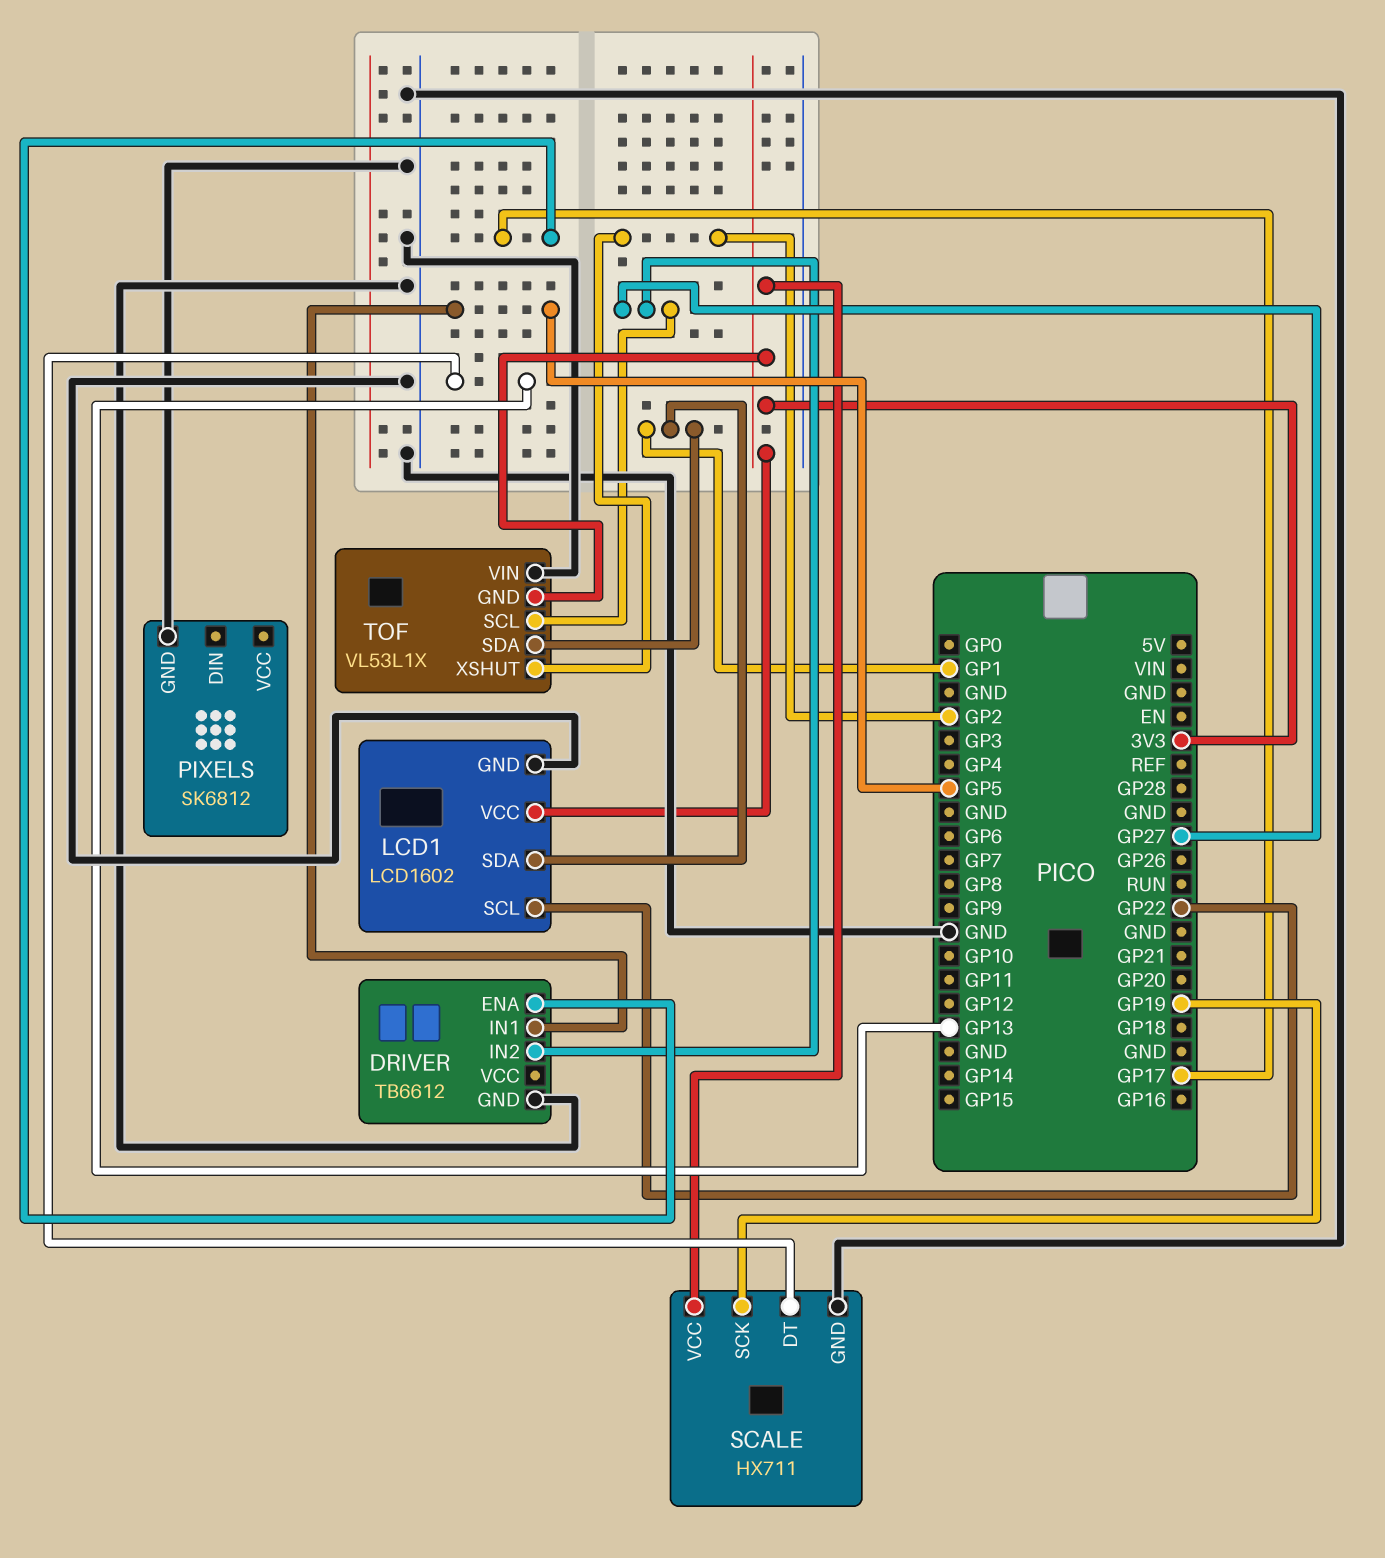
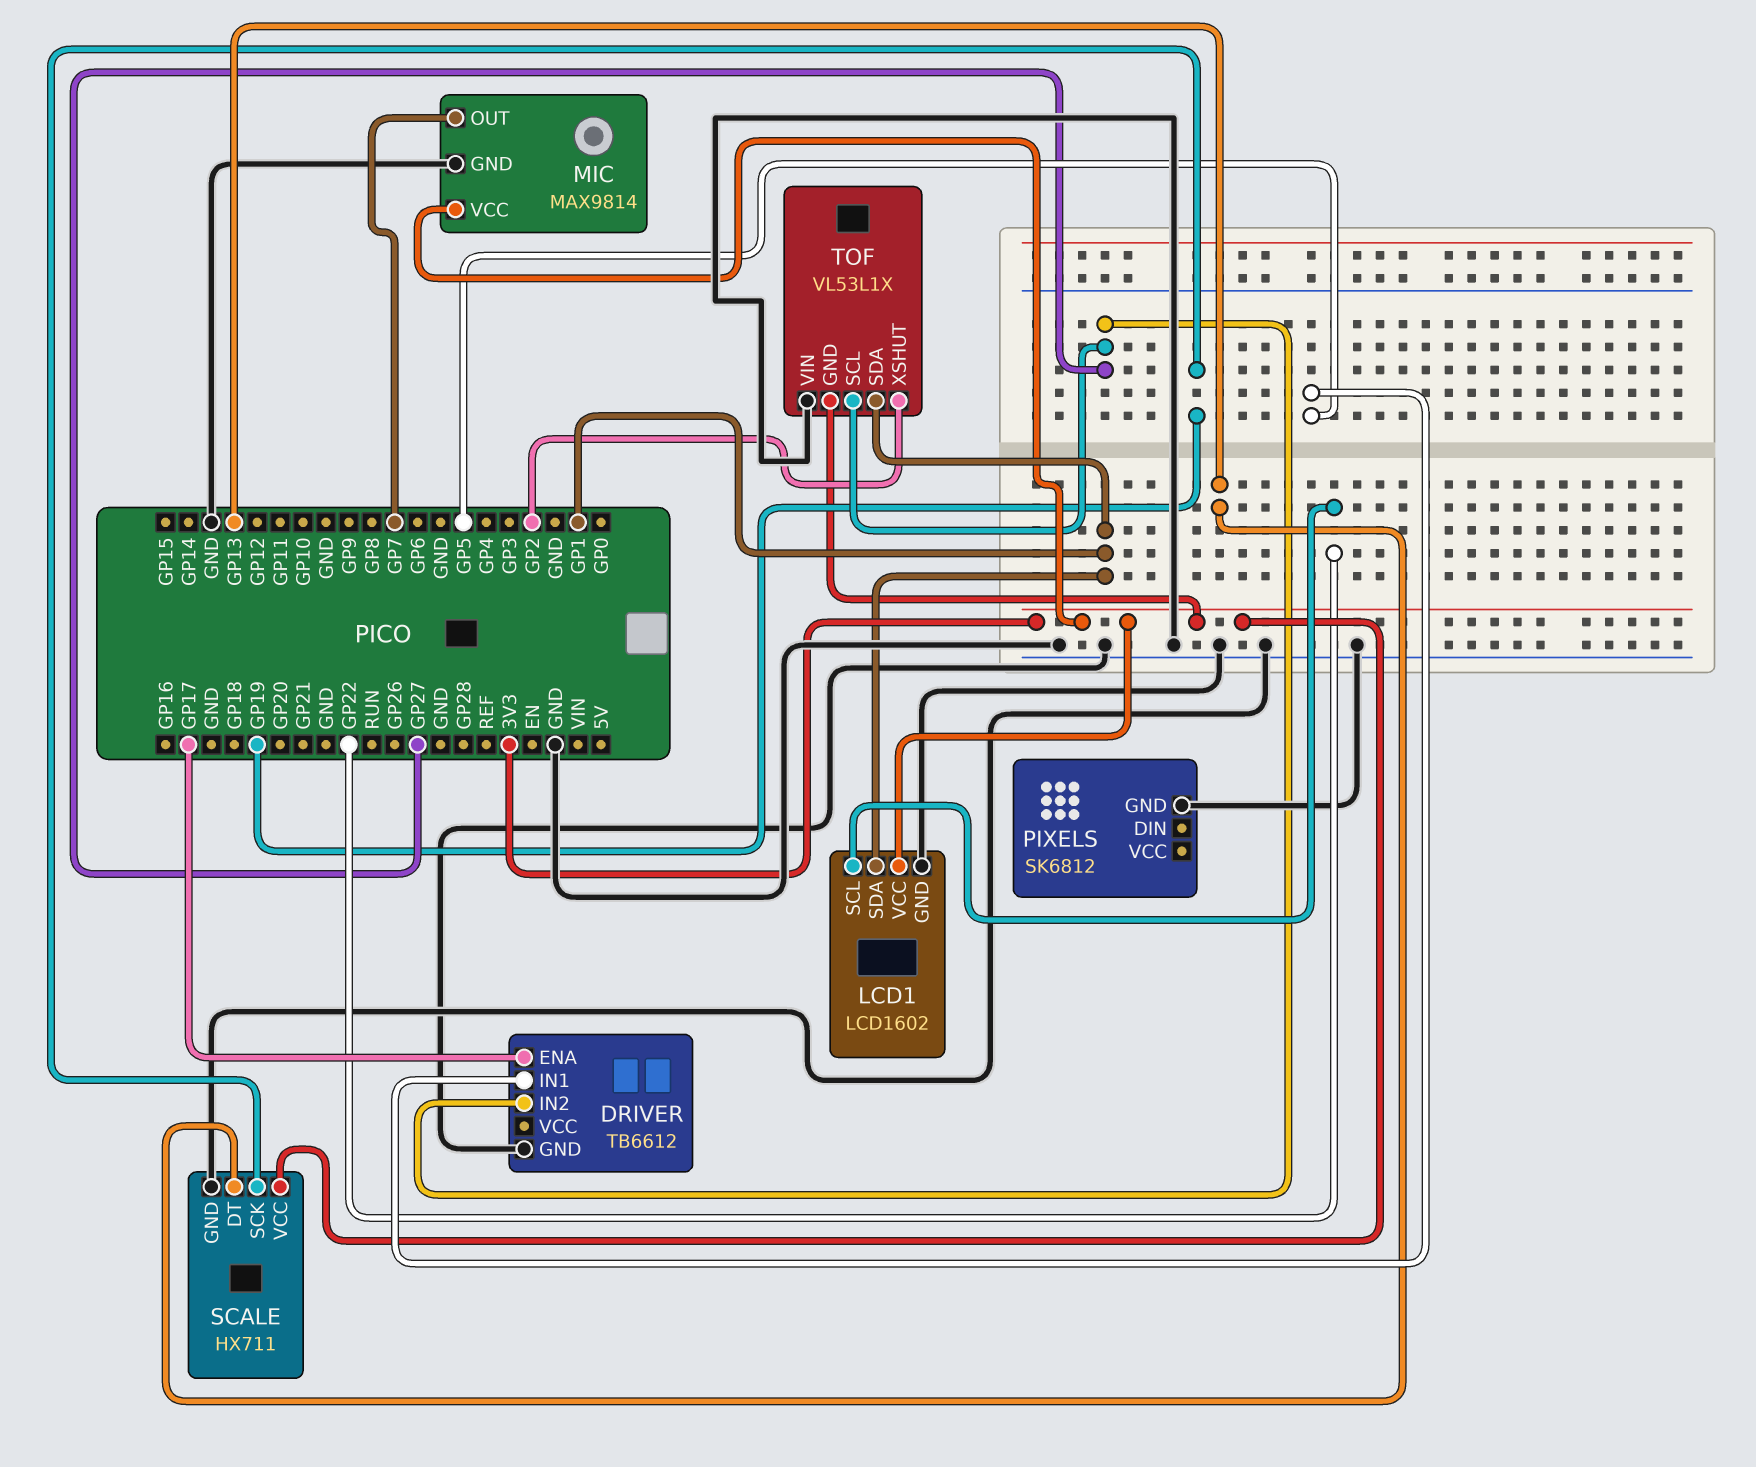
MIC: none -> MAX9814
MIC pin GND: none -> GND
MIC pin OUT: none -> GP7
MIC pin VCC: none -> 3V3

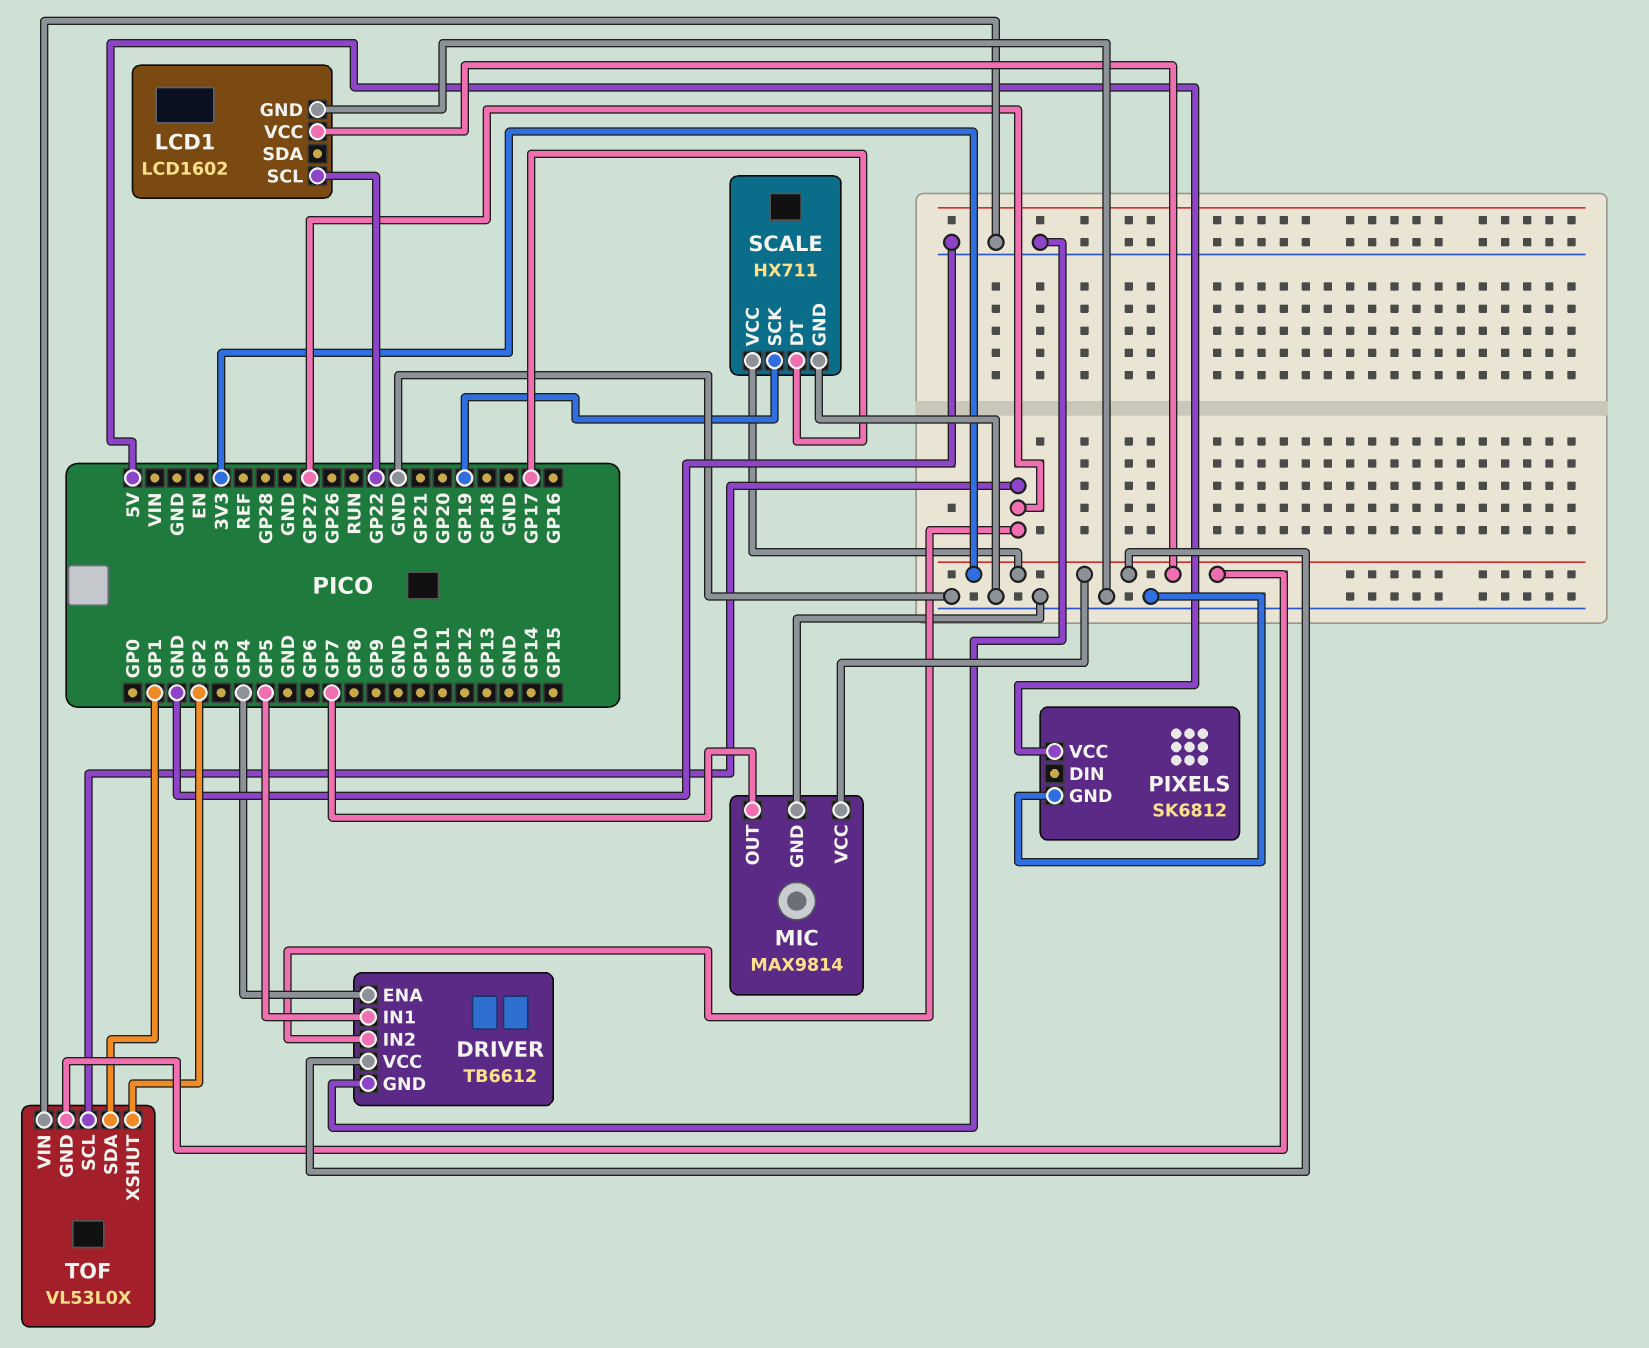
DRIVER pin ENA: GP17 -> GP4
DRIVER pin VCC: none -> 3V3
LCD1 pin SDA: GP1 -> none
PIXELS pin VCC: none -> 5V
SCALE pin DT: GP13 -> GP17
TOF: VL53L1X -> VL53L0X

